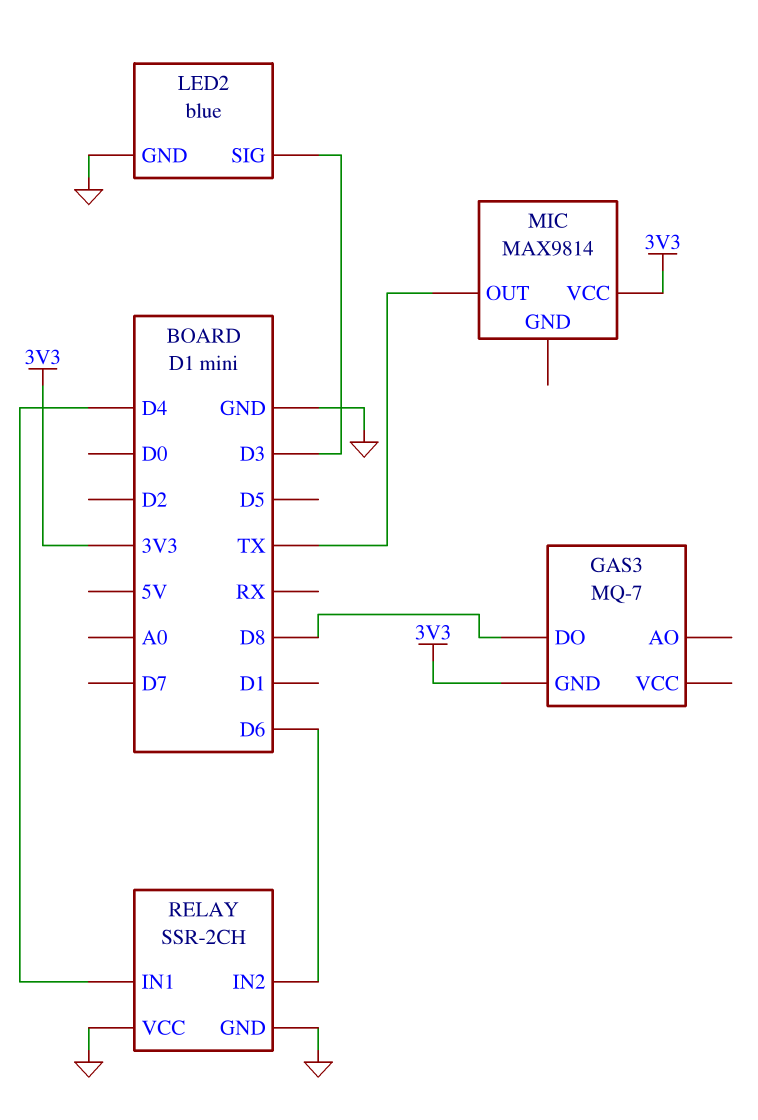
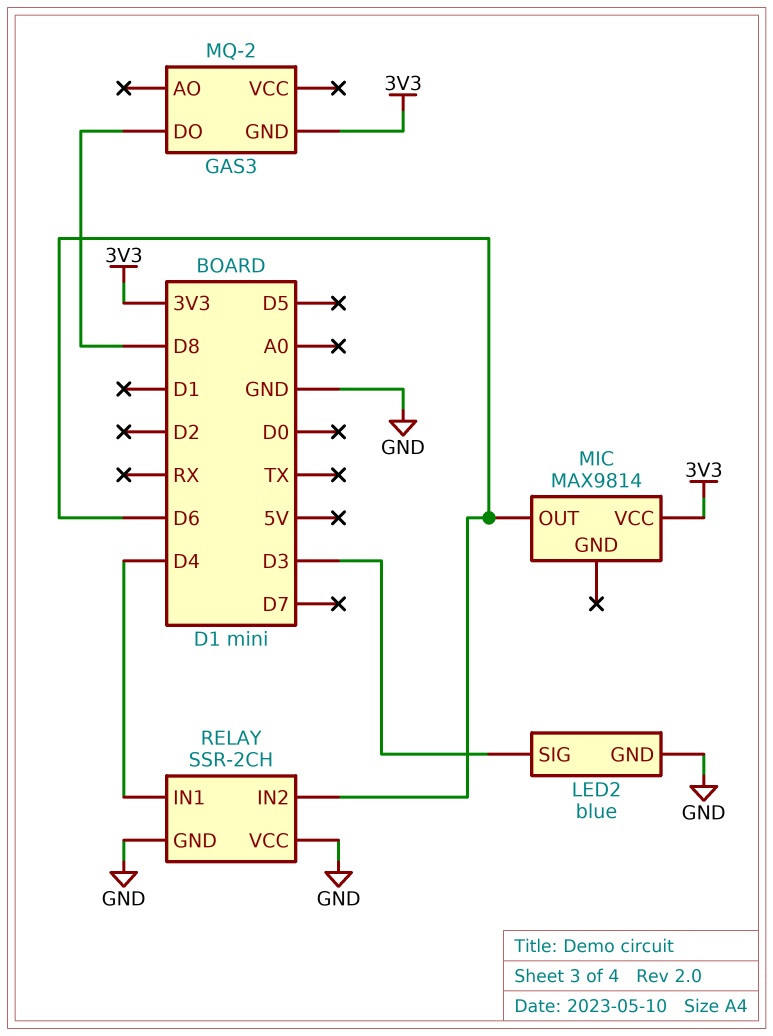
GAS3: MQ-7 -> MQ-2
MIC pin OUT: TX -> D6

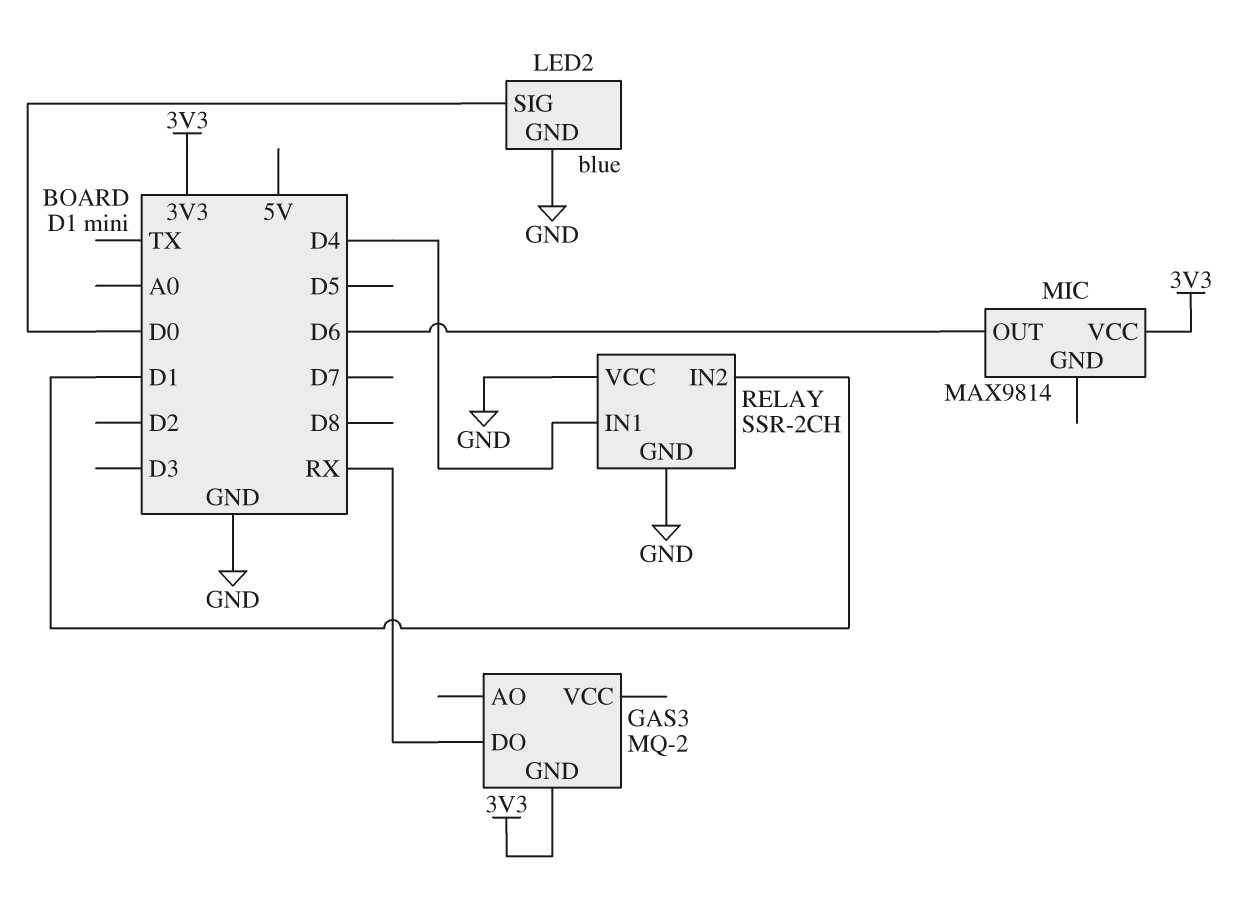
GAS3 pin DO: D8 -> RX
LED2 pin SIG: D3 -> D0
RELAY pin IN2: D6 -> D1

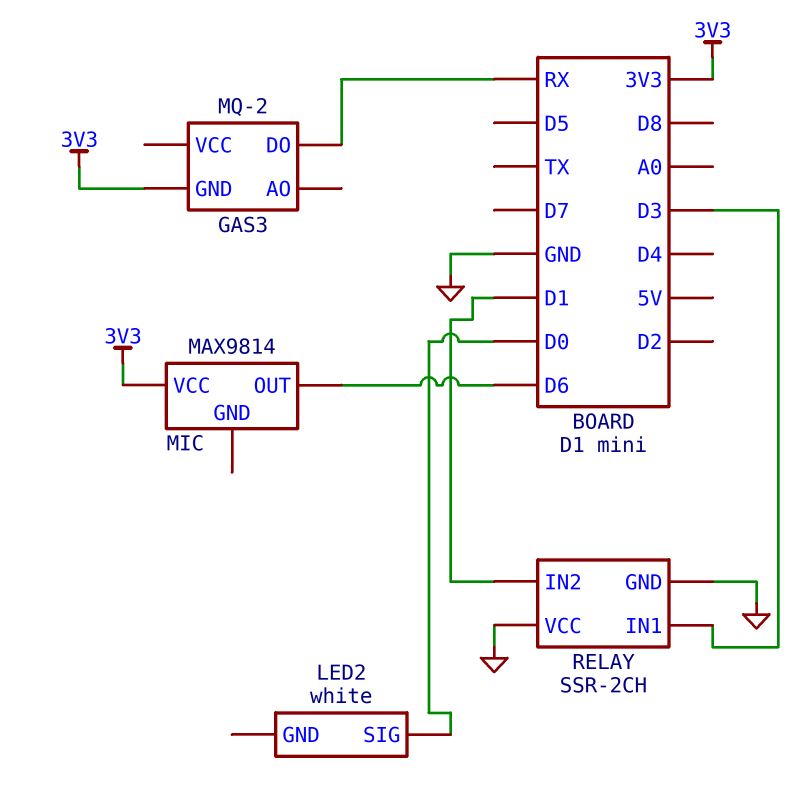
LED2: blue -> white
LED2 pin GND: GND -> none
RELAY pin IN1: D4 -> D3

